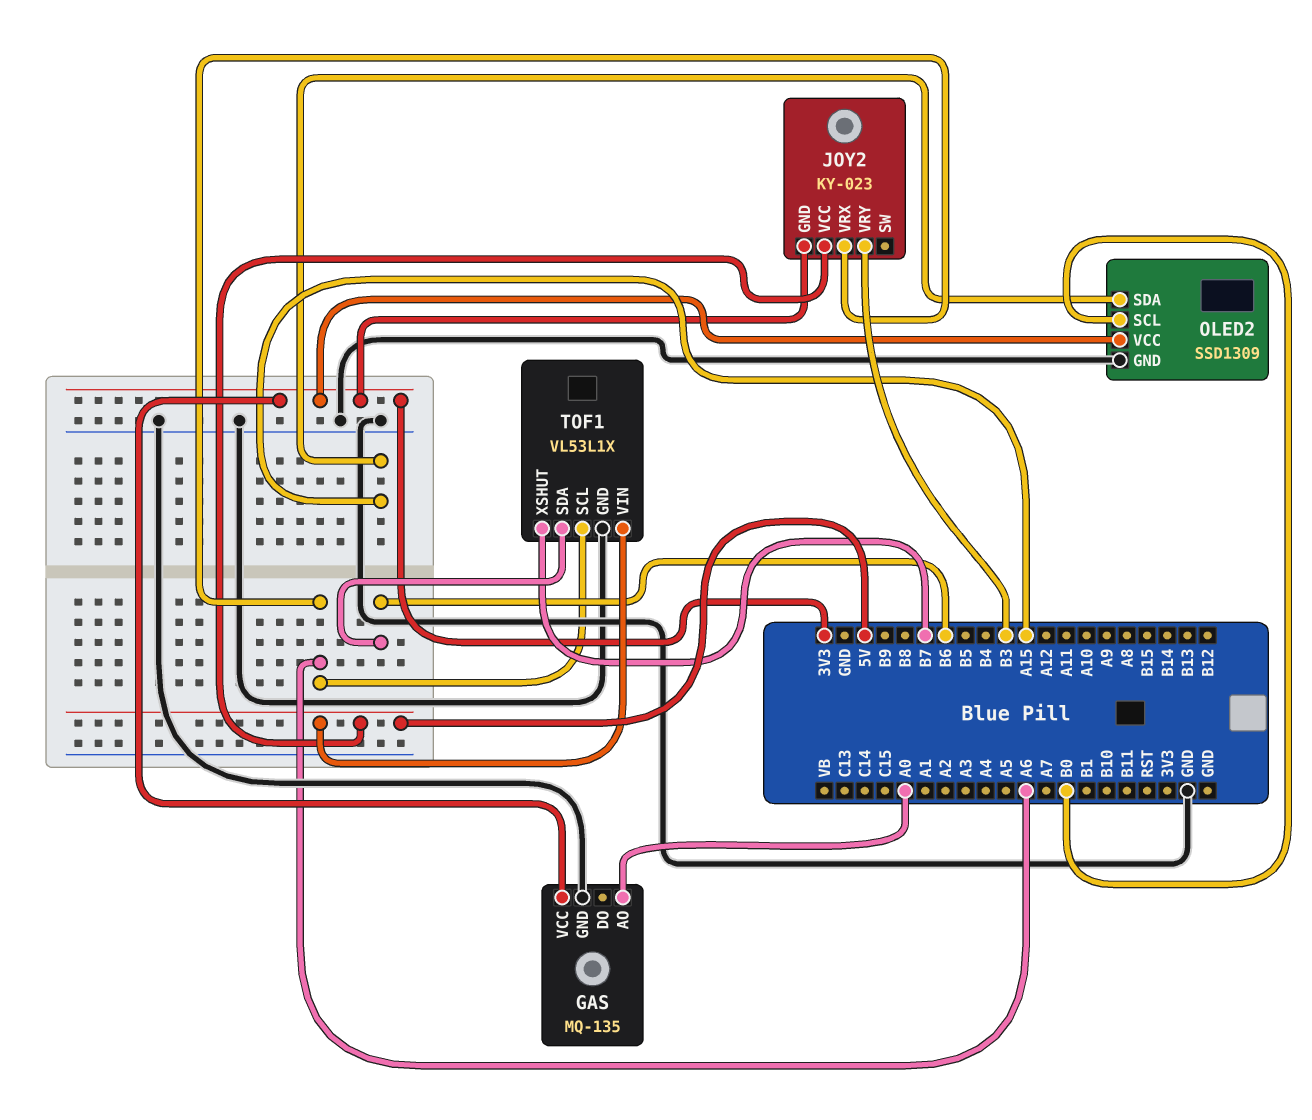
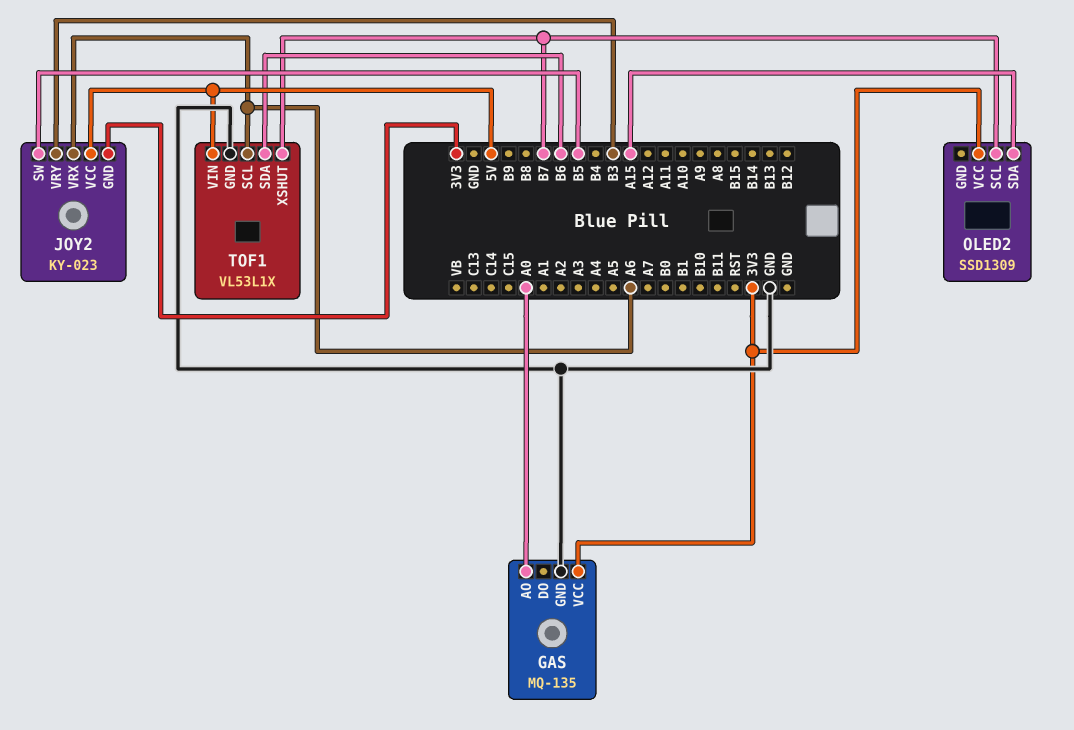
JOY2 pin SW: none -> B5
OLED2 pin GND: GND -> none
OLED2 pin SCL: B0 -> B7

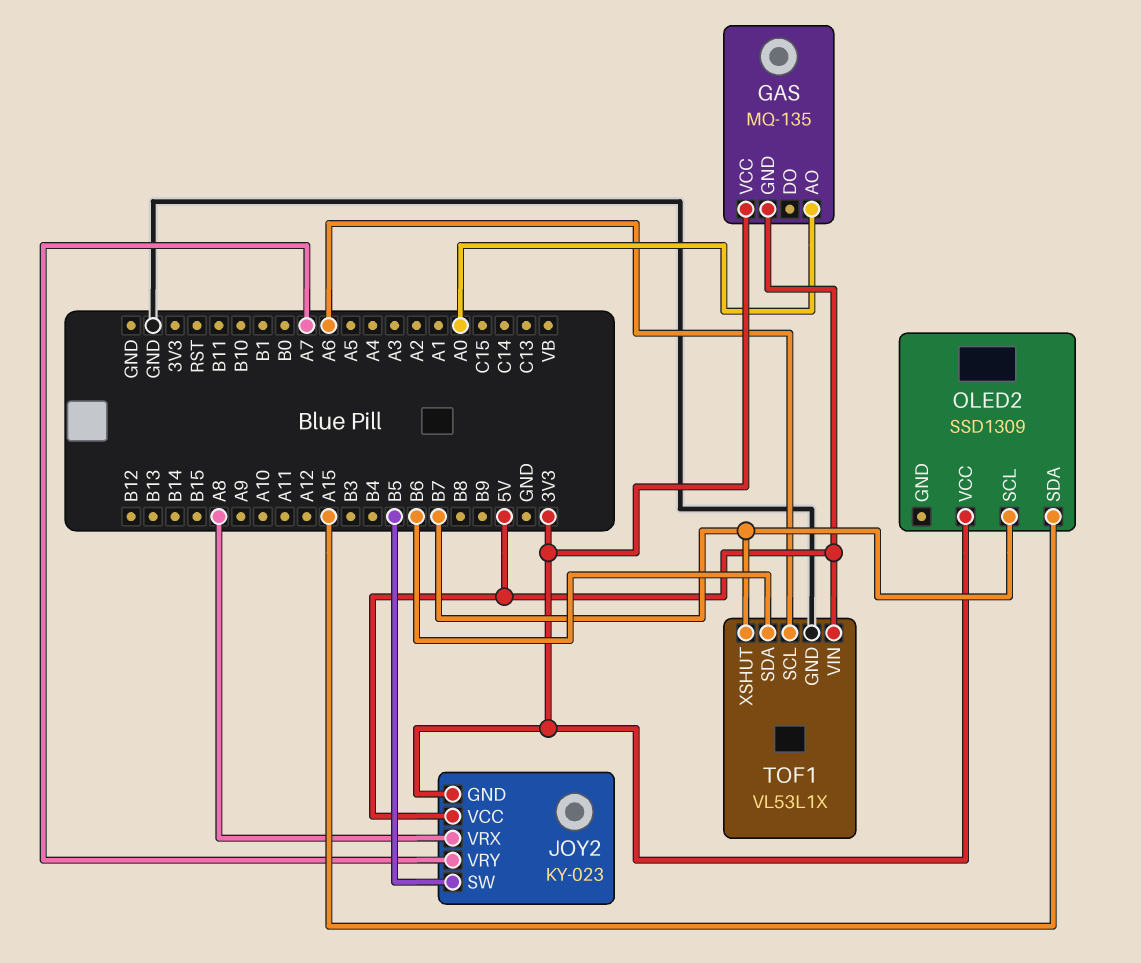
GAS pin GND: GND -> 5V
JOY2 pin VRX: A6 -> A8
JOY2 pin VRY: B3 -> A7

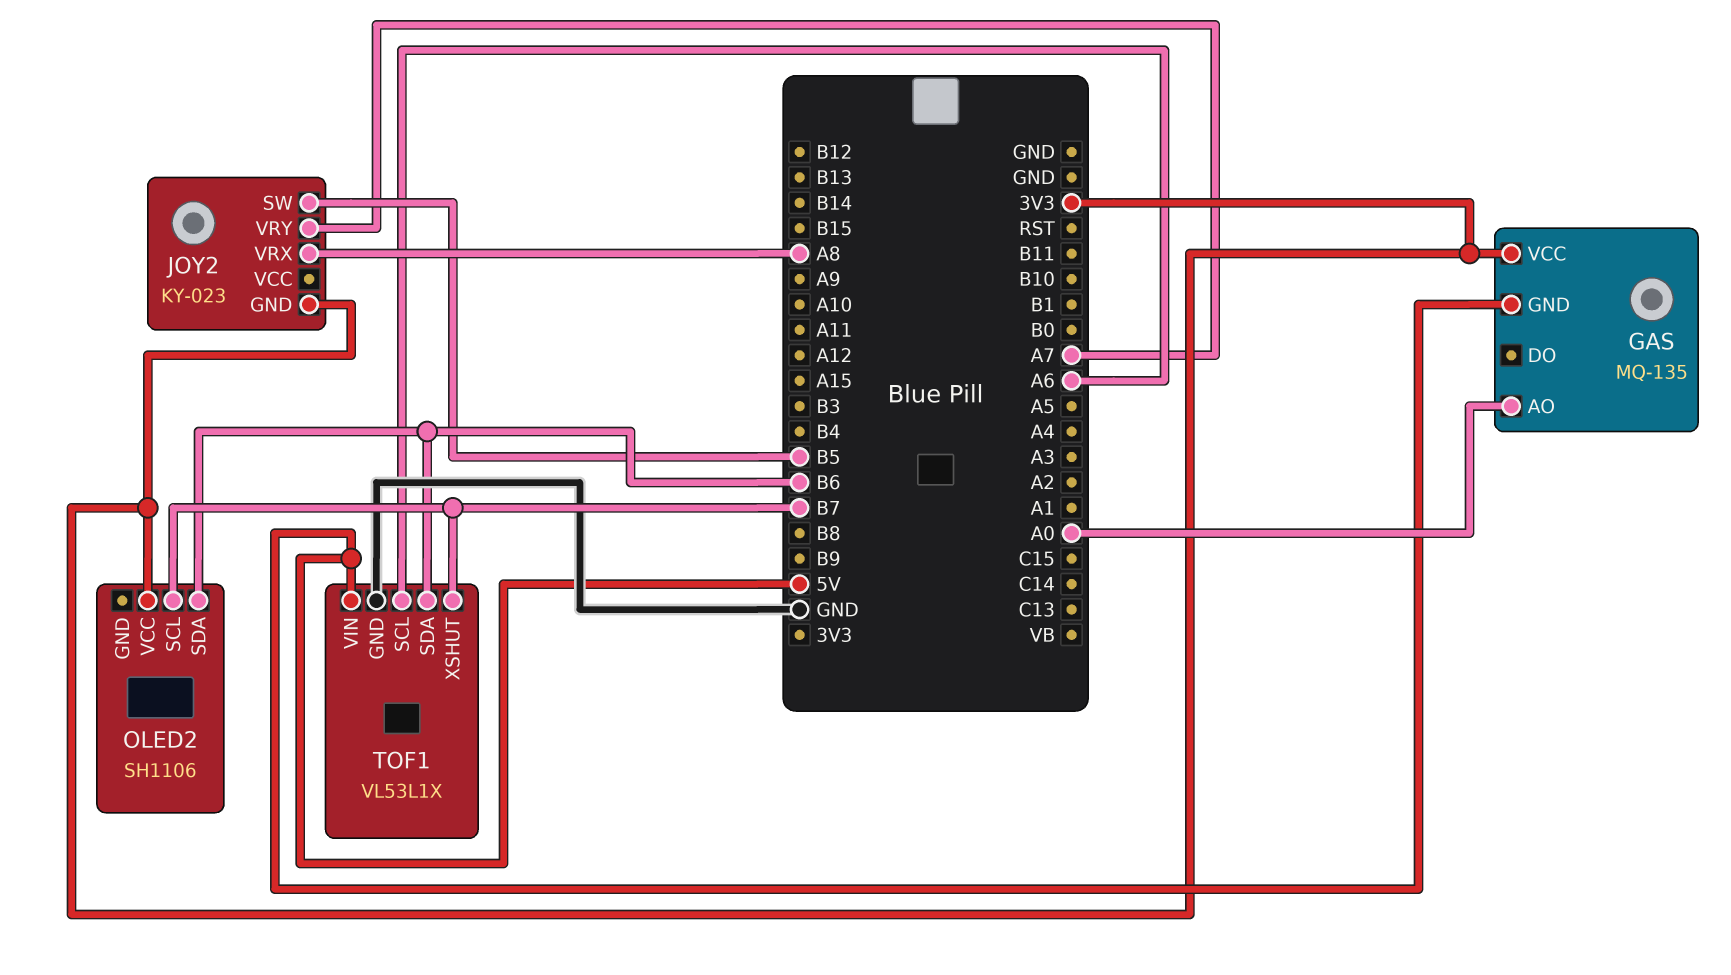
JOY2 pin VCC: 5V -> none
OLED2: SSD1309 -> SH1106
OLED2 pin SDA: A15 -> B6

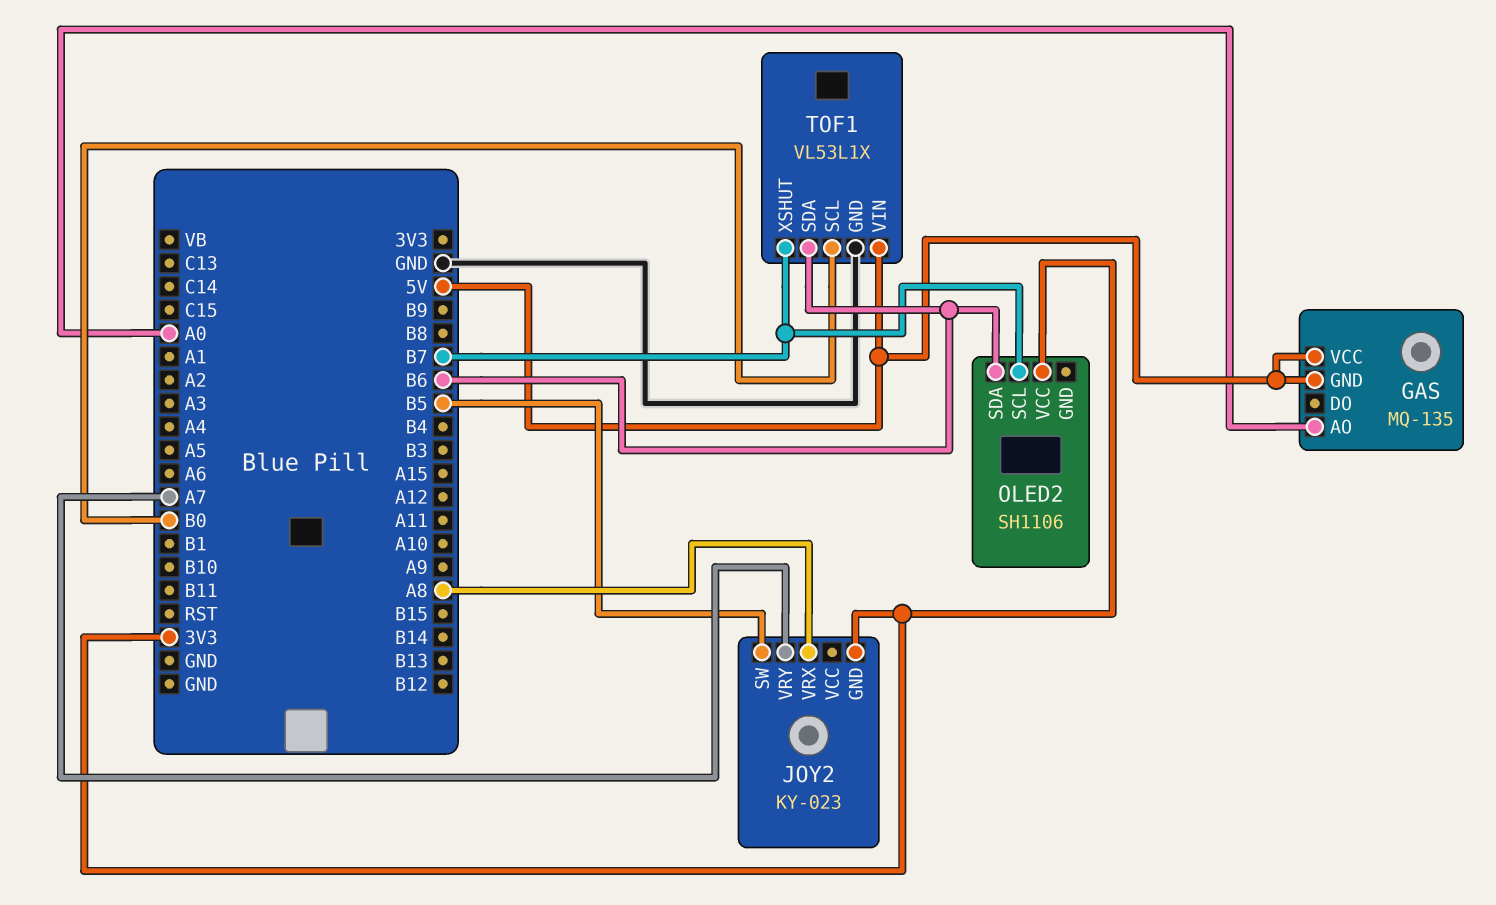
GAS pin VCC: 3V3 -> 5V
TOF1 pin SCL: A6 -> B0

